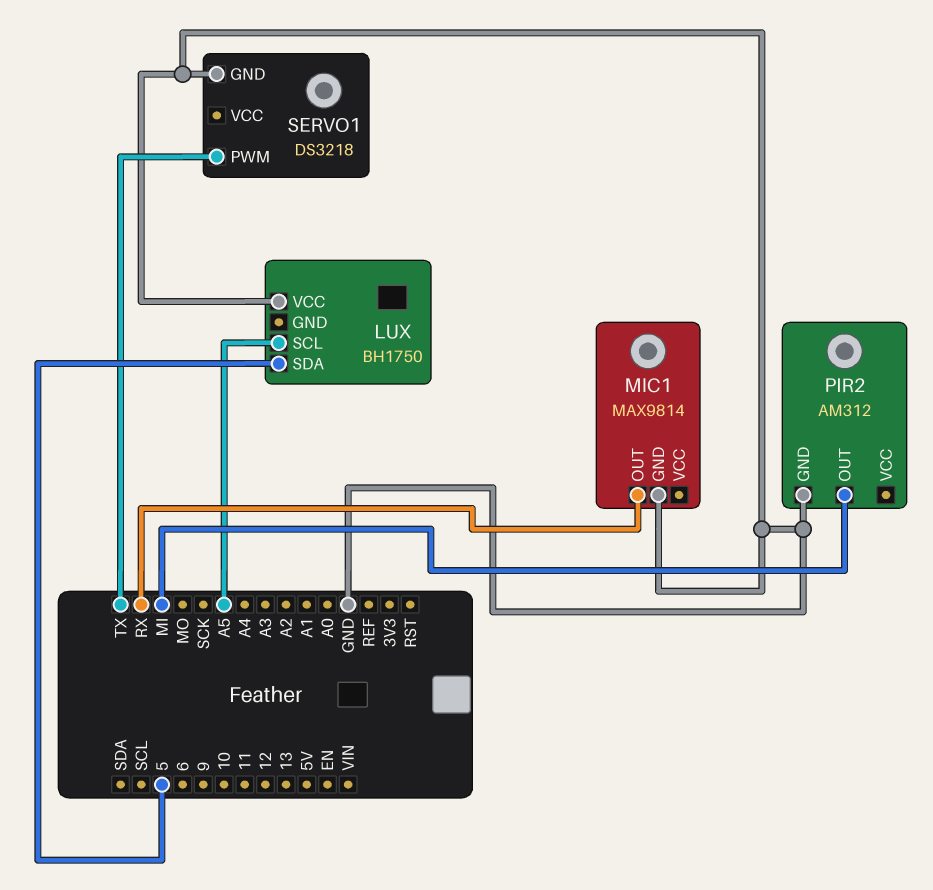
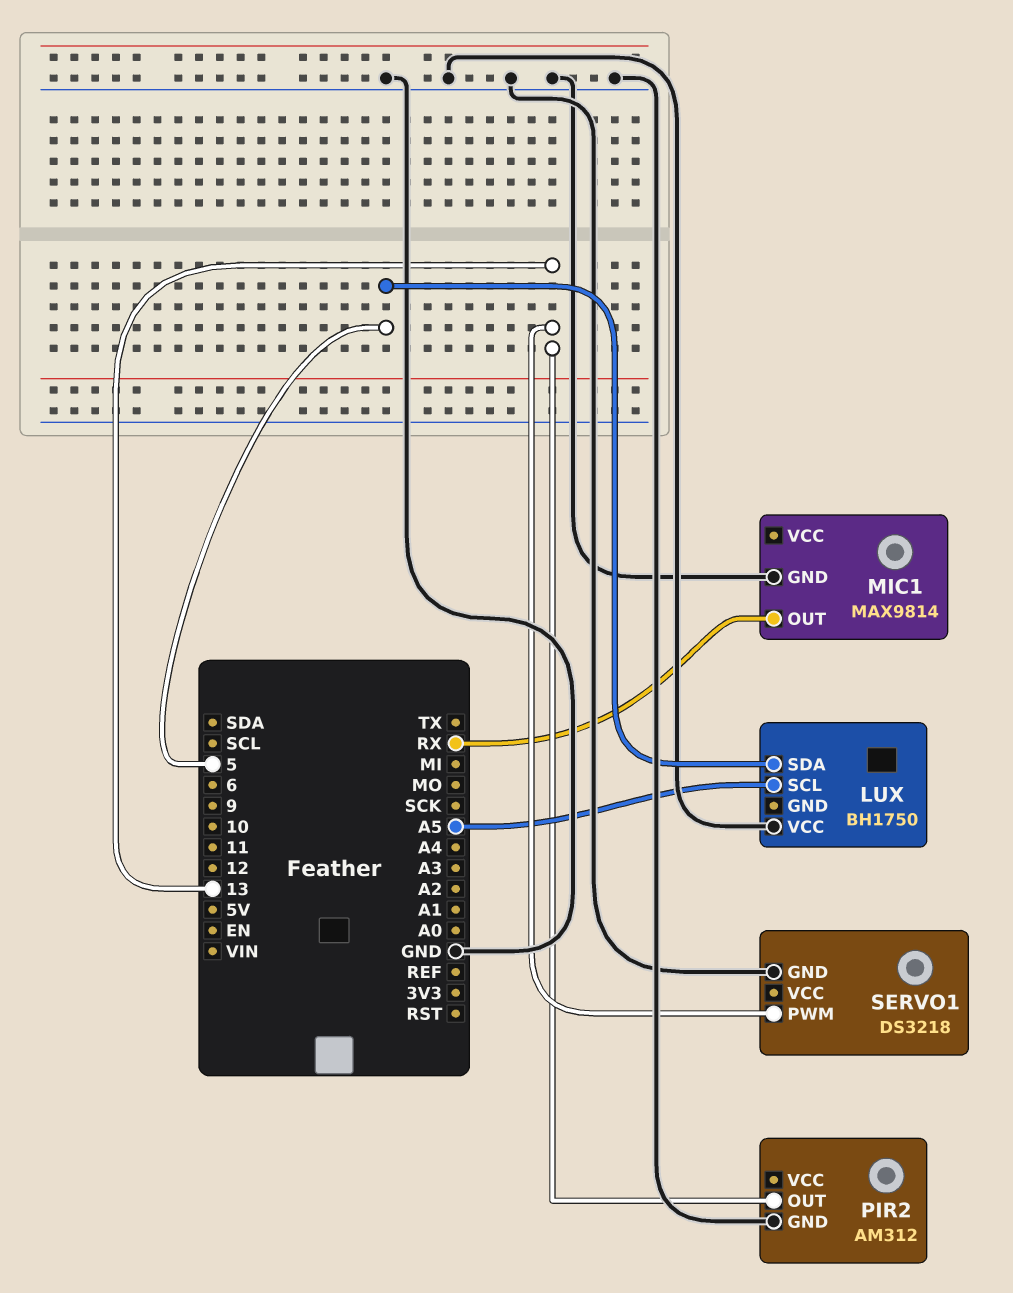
PIR2 pin OUT: MI -> 13
SERVO1 pin PWM: TX -> 13

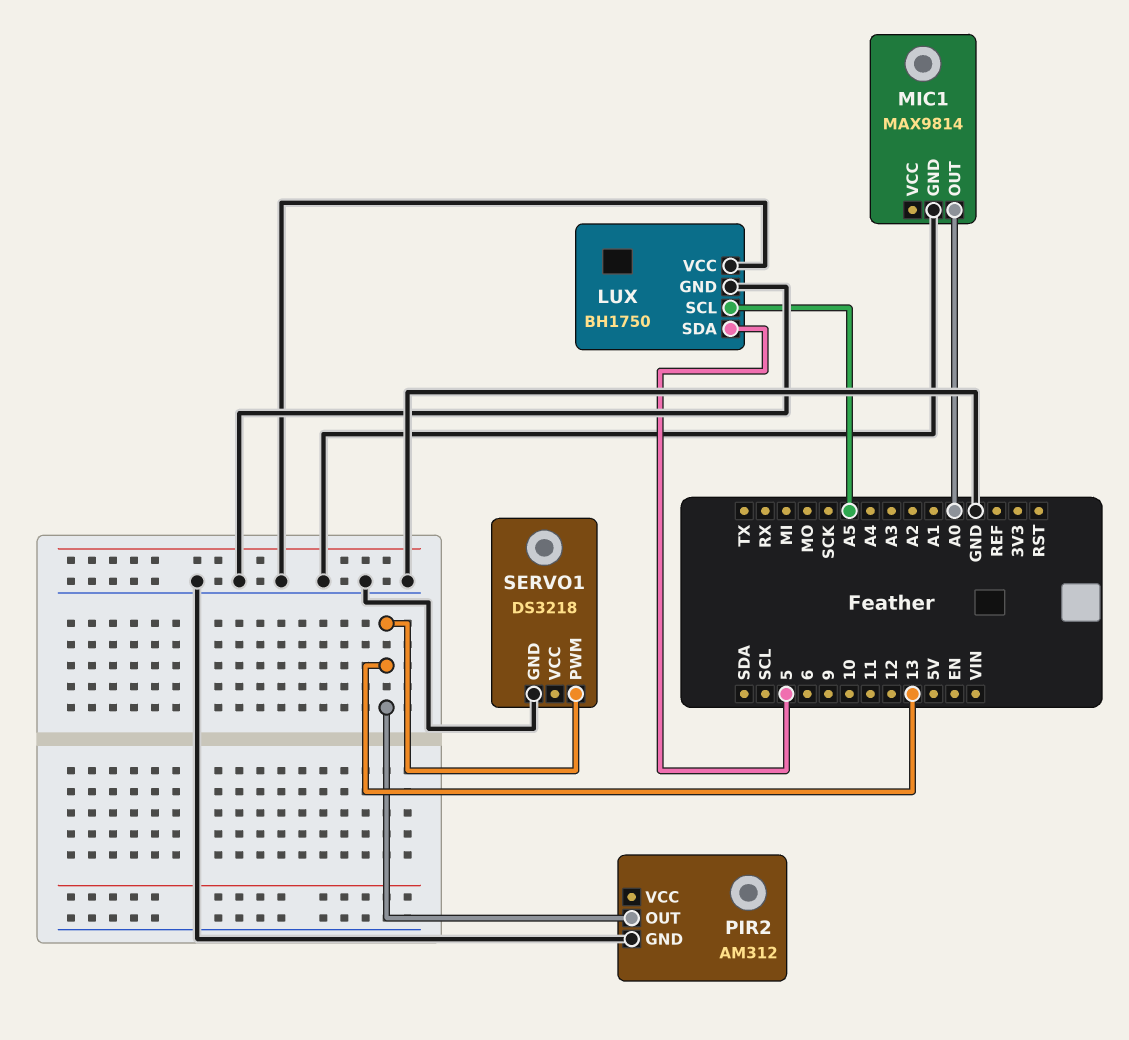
LUX pin GND: none -> GND
MIC1 pin OUT: RX -> A0

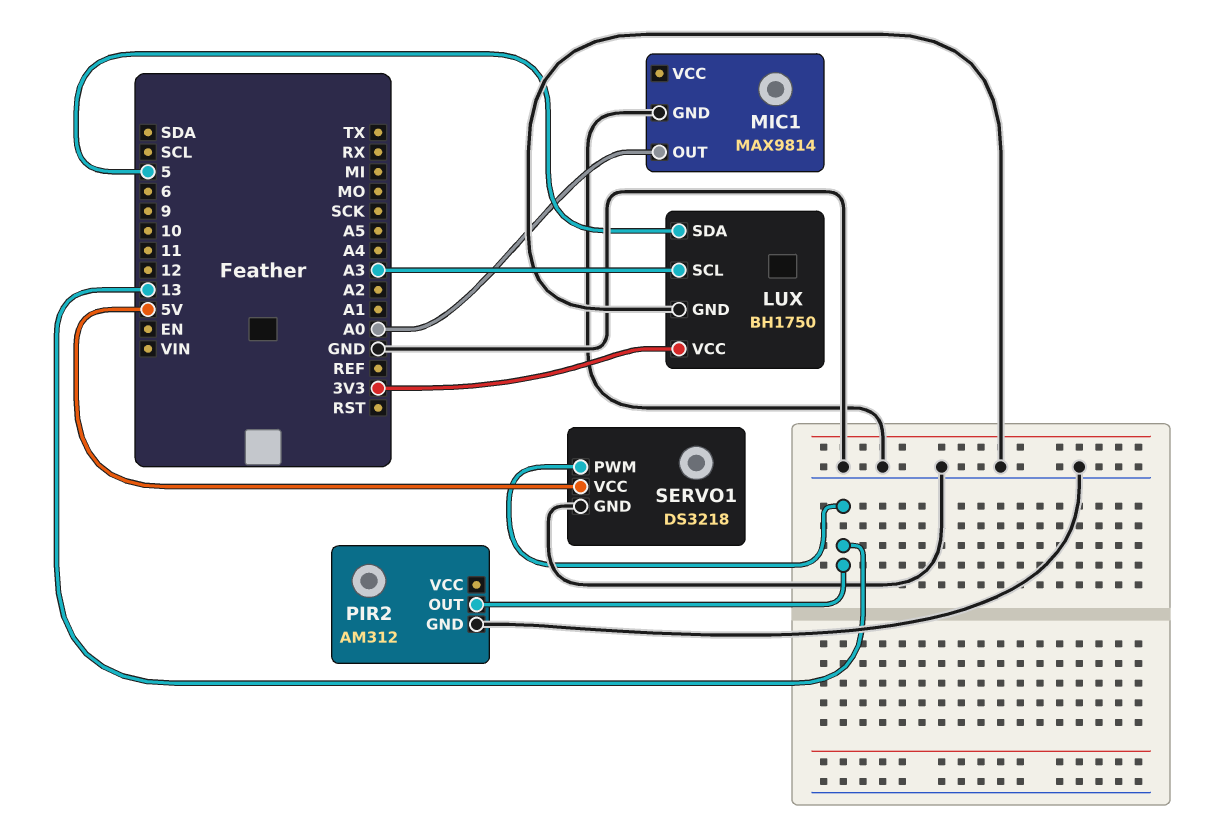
LUX pin SCL: A5 -> A3
LUX pin VCC: GND -> 3V3
SERVO1 pin VCC: none -> 5V

